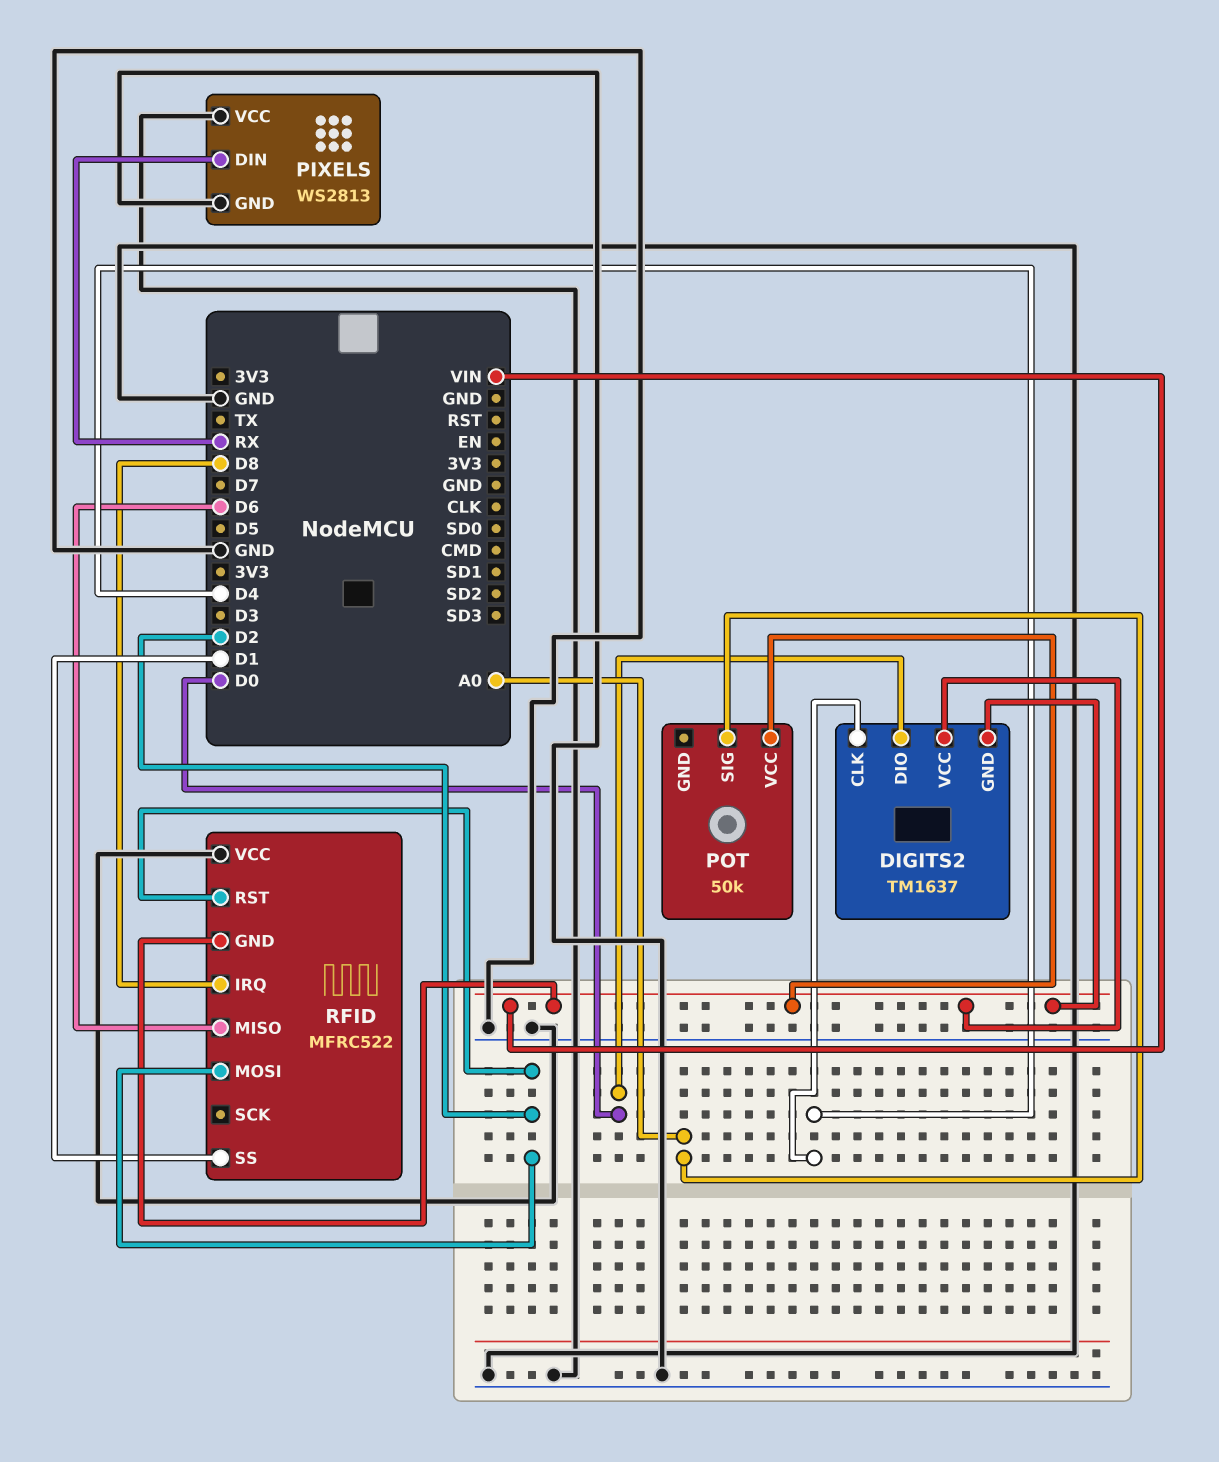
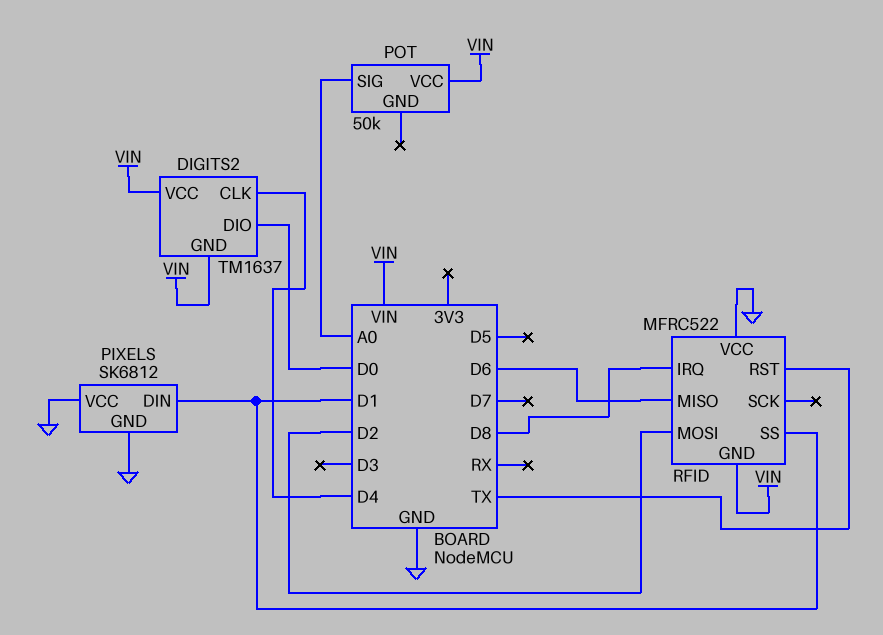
PIXELS: WS2813 -> SK6812
PIXELS pin DIN: RX -> D1
RFID pin RST: D2 -> TX

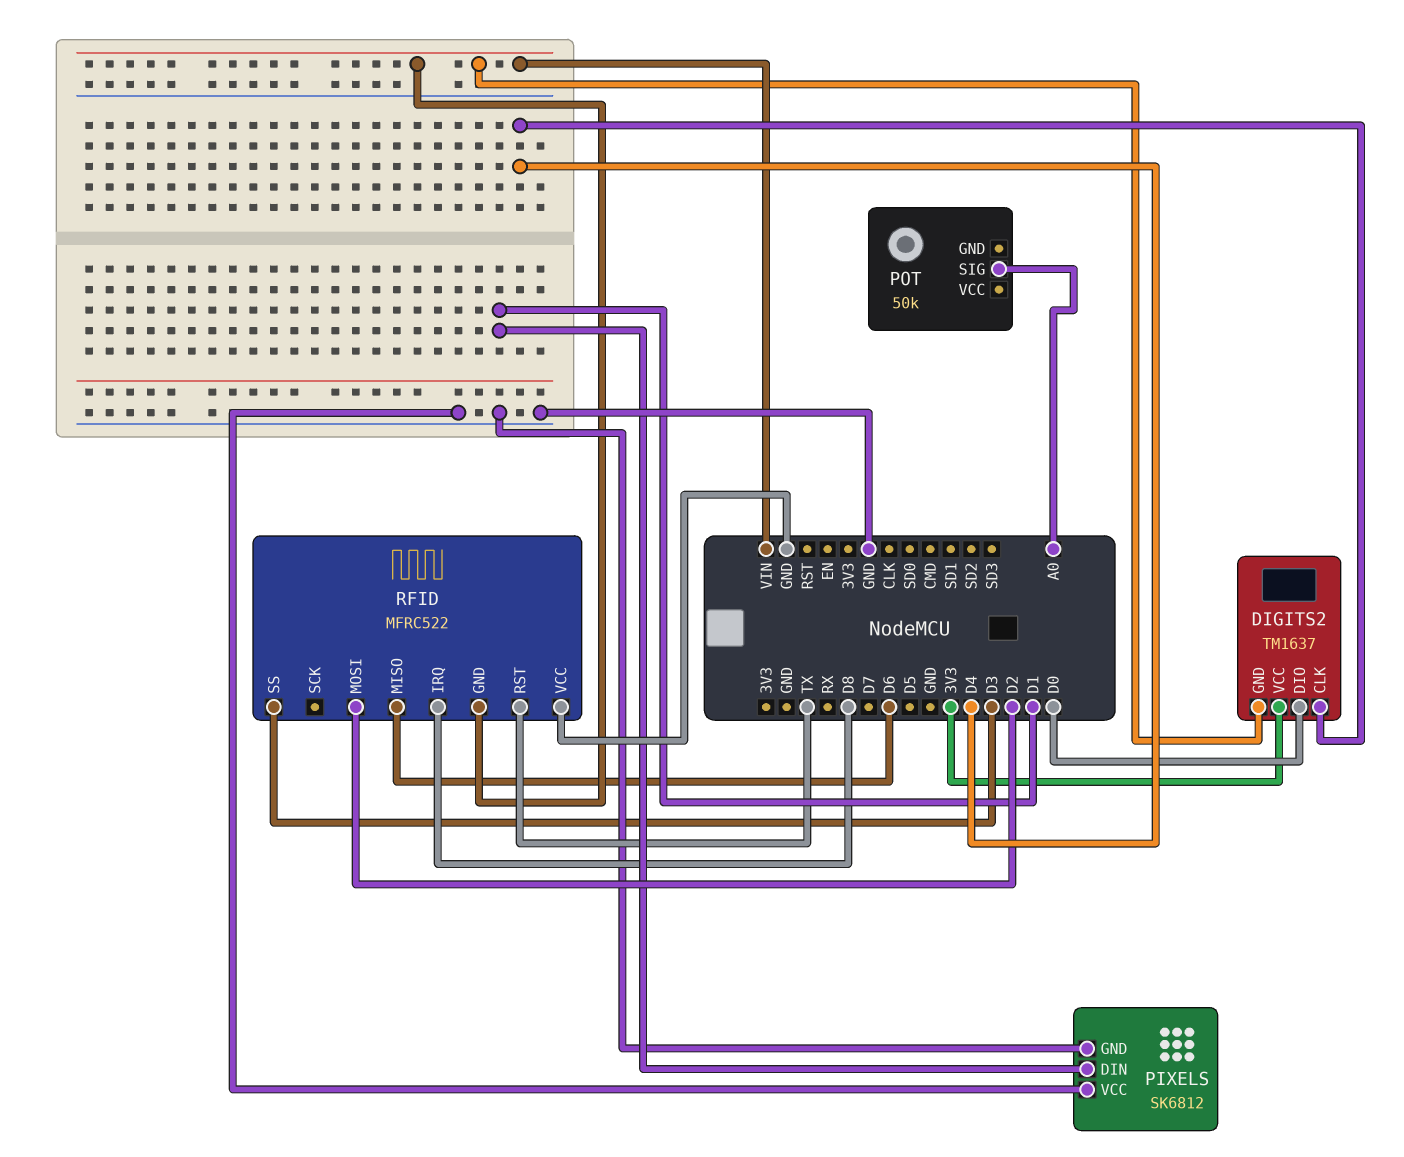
DIGITS2 pin VCC: VIN -> 3V3
POT pin VCC: VIN -> none
RFID pin SS: D1 -> D3

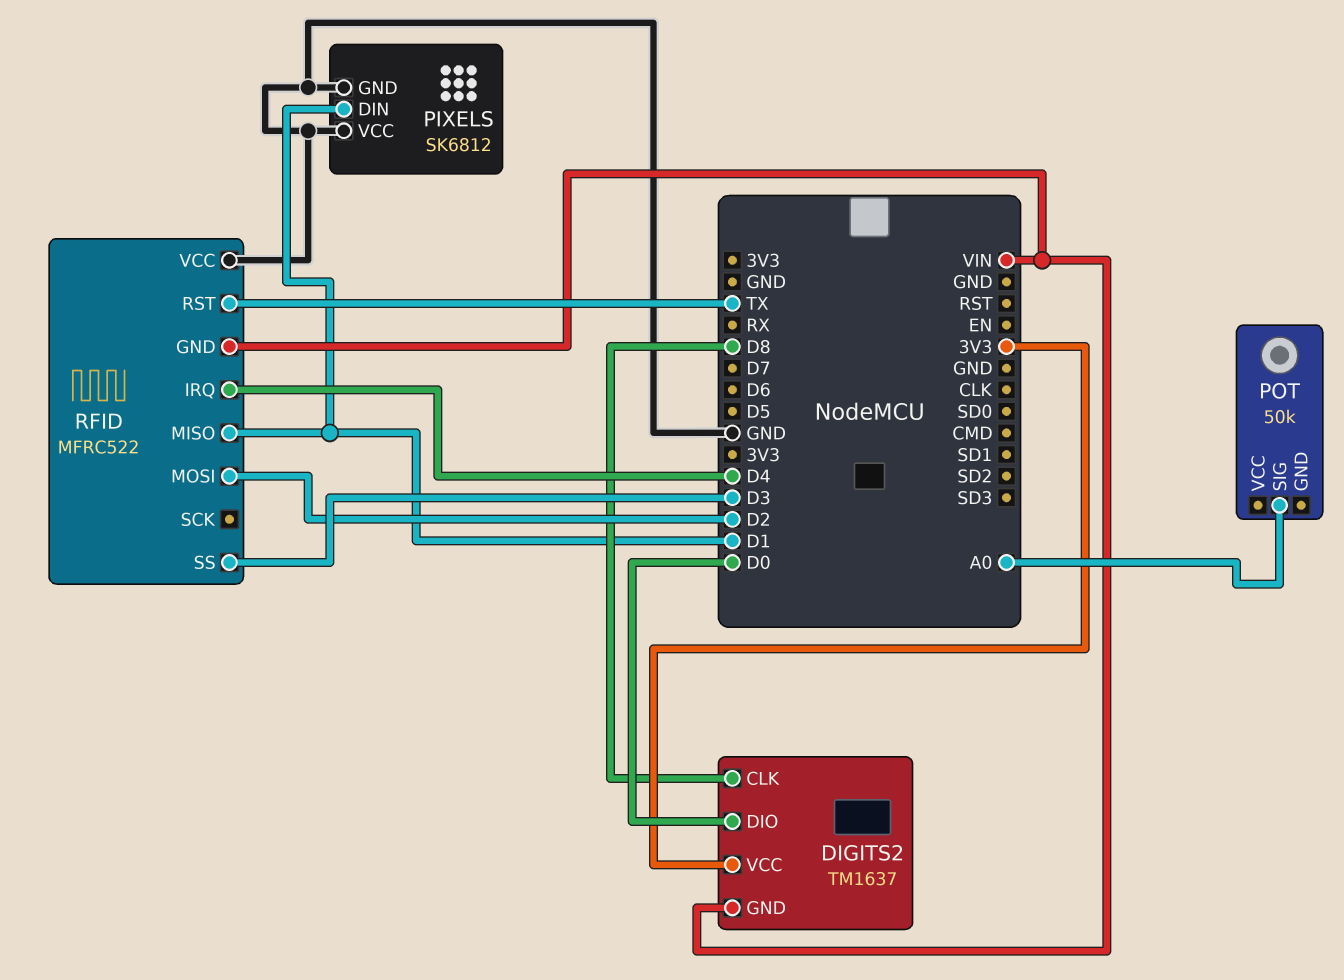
DIGITS2 pin CLK: D4 -> D8
RFID pin IRQ: D8 -> D4
RFID pin MISO: D6 -> D1

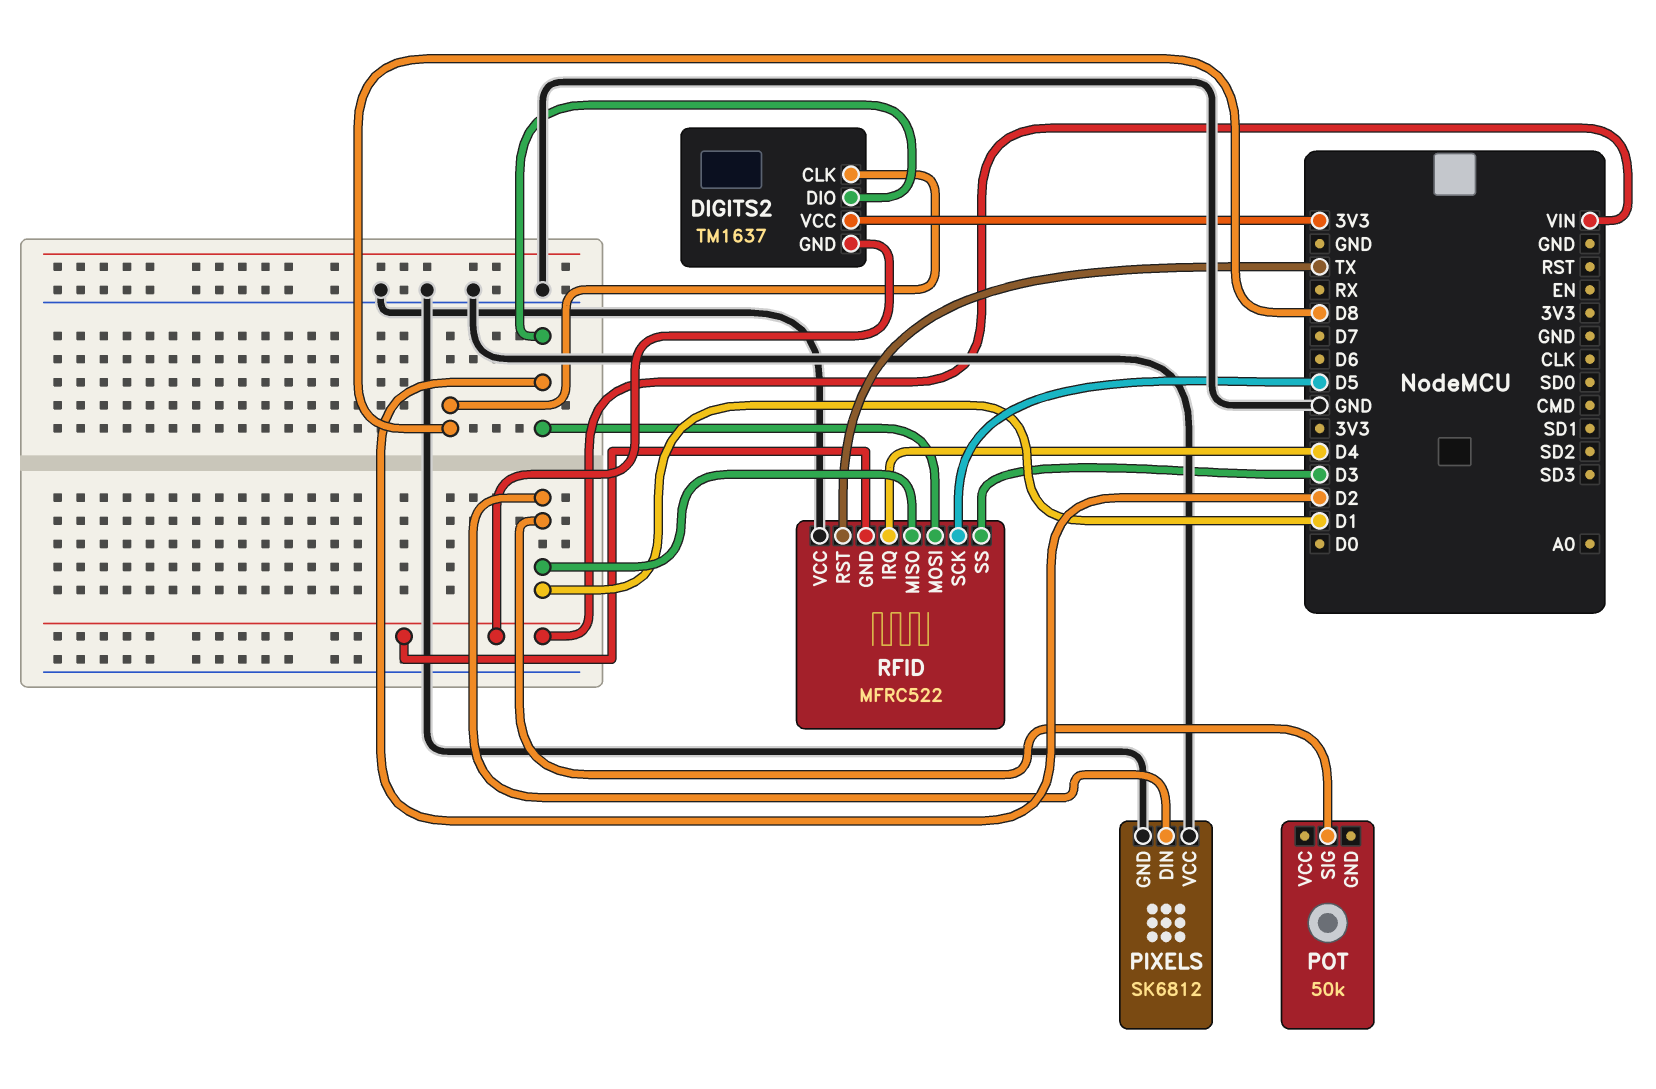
DIGITS2 pin DIO: D0 -> D2
POT pin SIG: A0 -> D1
RFID pin SCK: none -> D5

